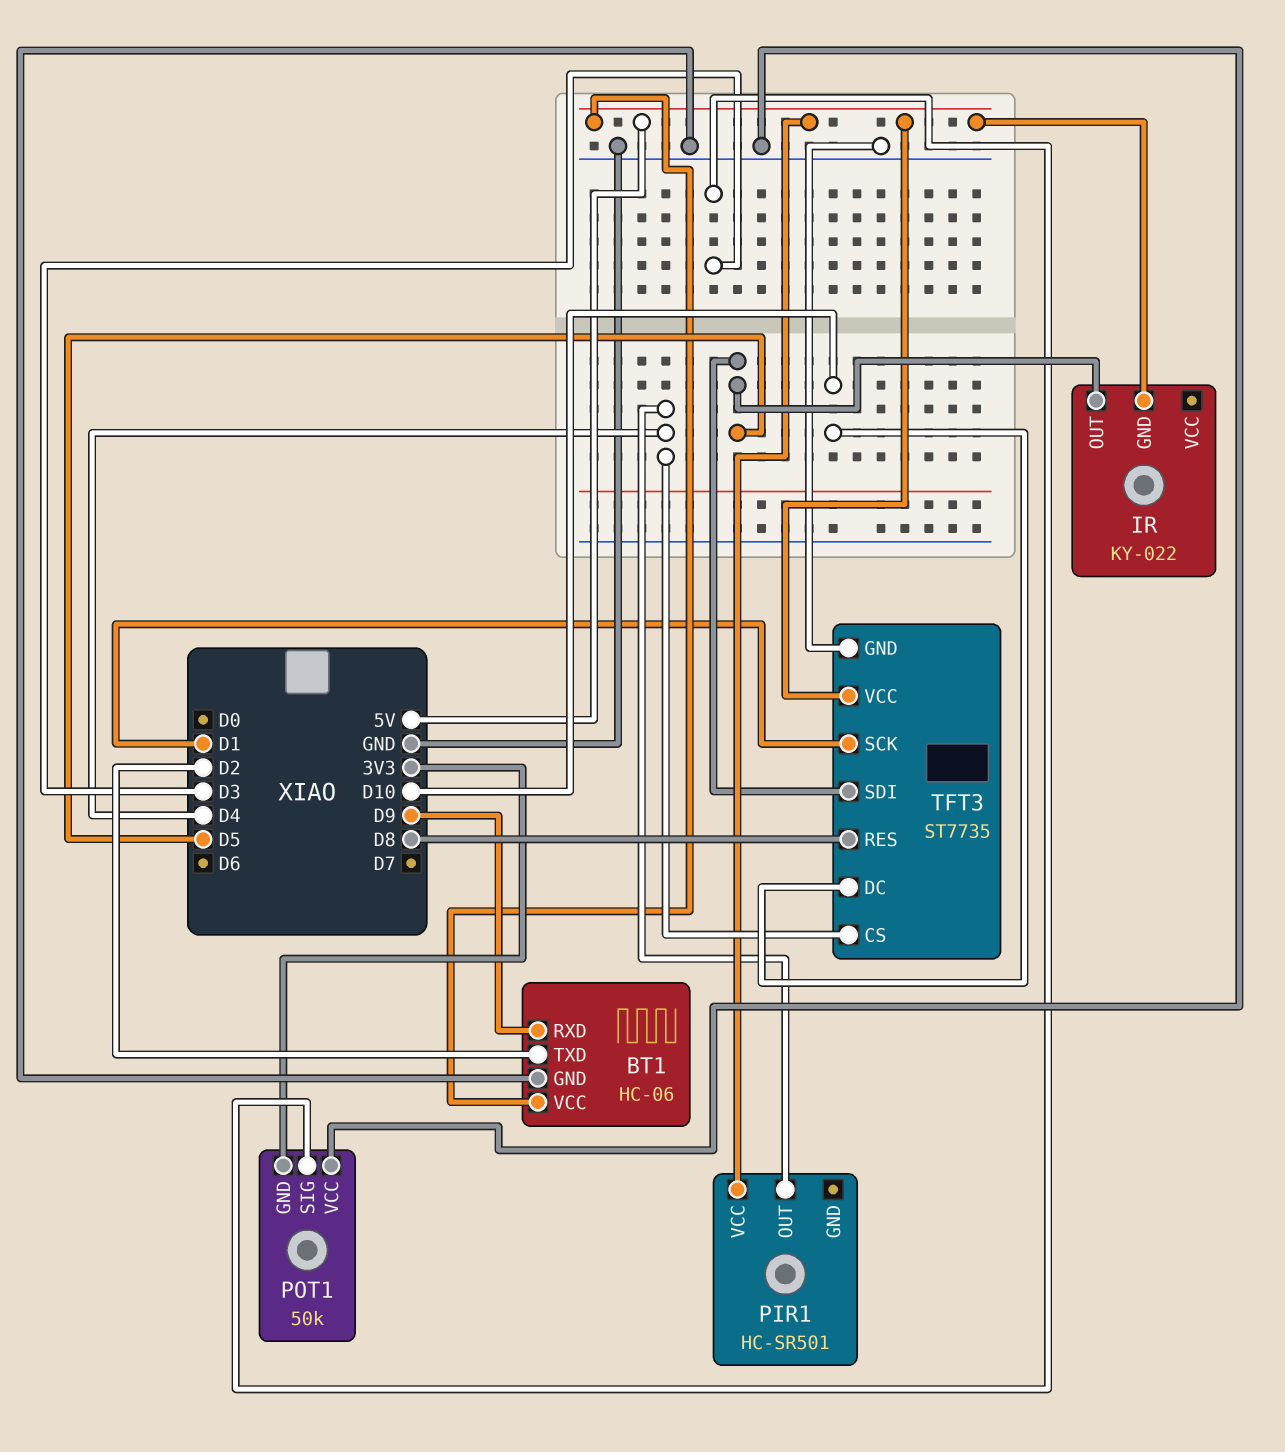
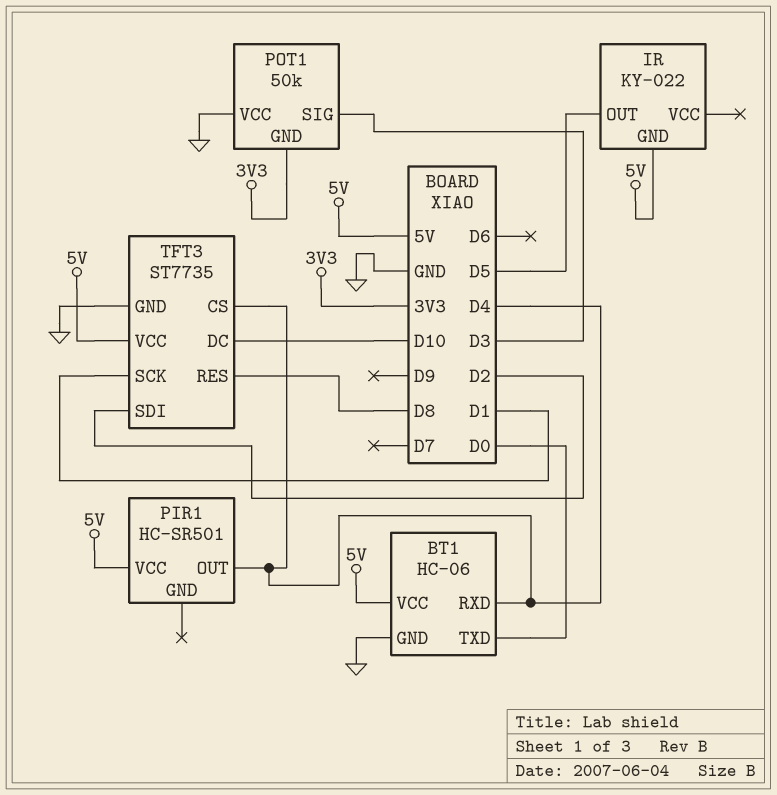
BT1 pin RXD: D9 -> D4
BT1 pin TXD: D2 -> D0
TFT3 pin SDI: D5 -> D2

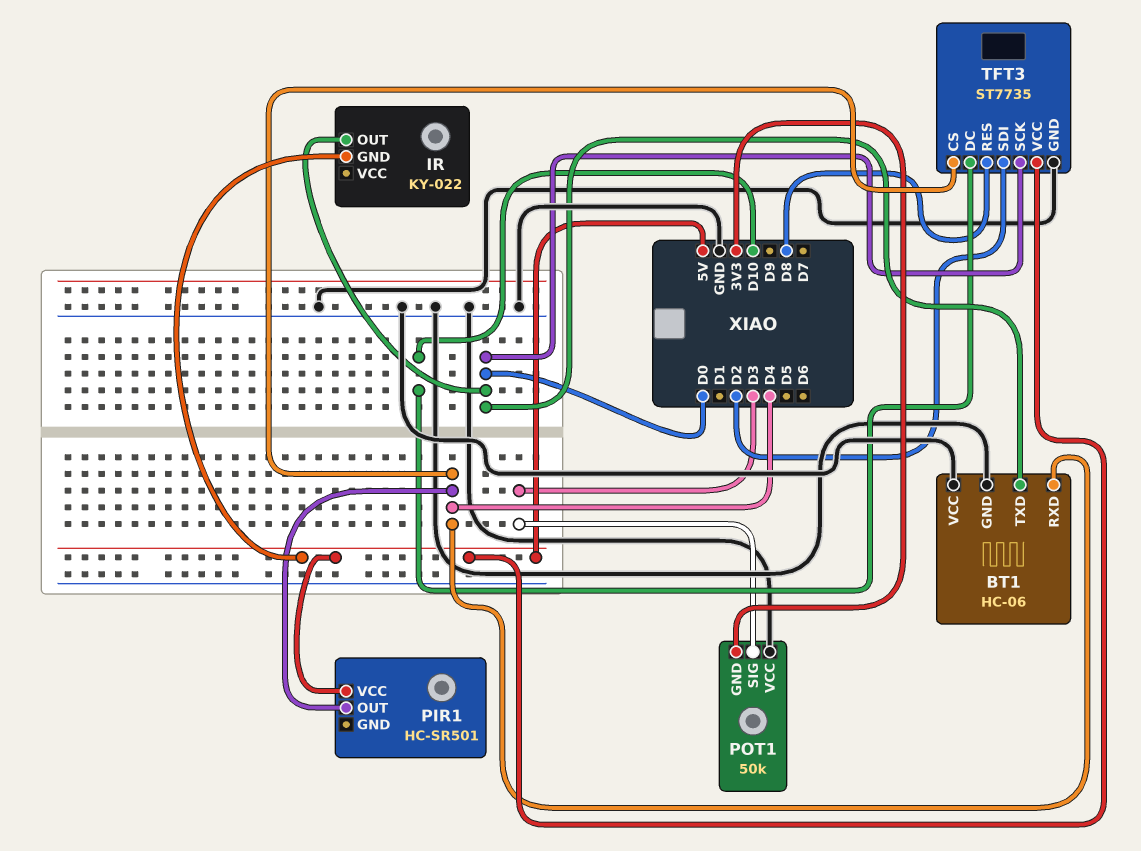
BT1 pin VCC: 5V -> GND
IR pin OUT: D5 -> D0
TFT3 pin SCK: D1 -> D0

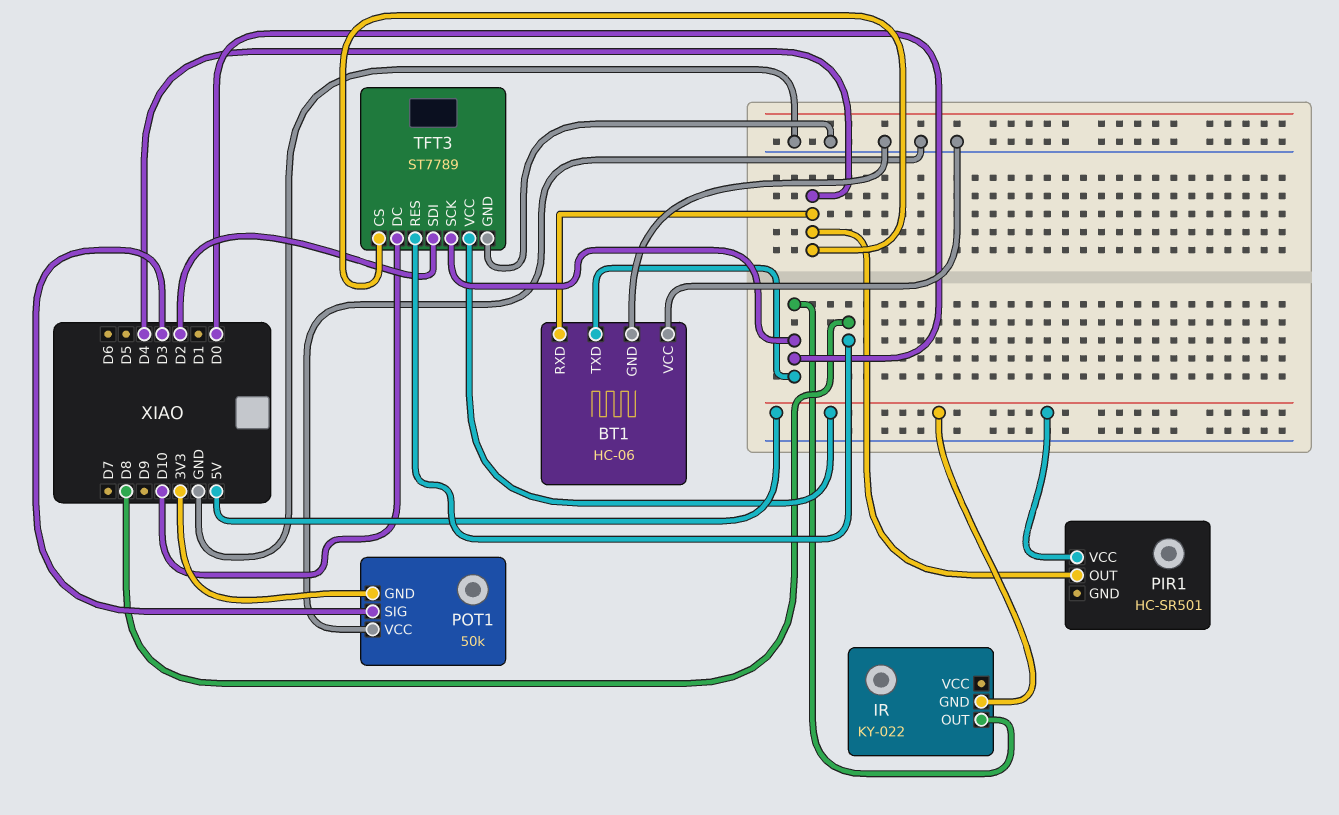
TFT3: ST7735 -> ST7789

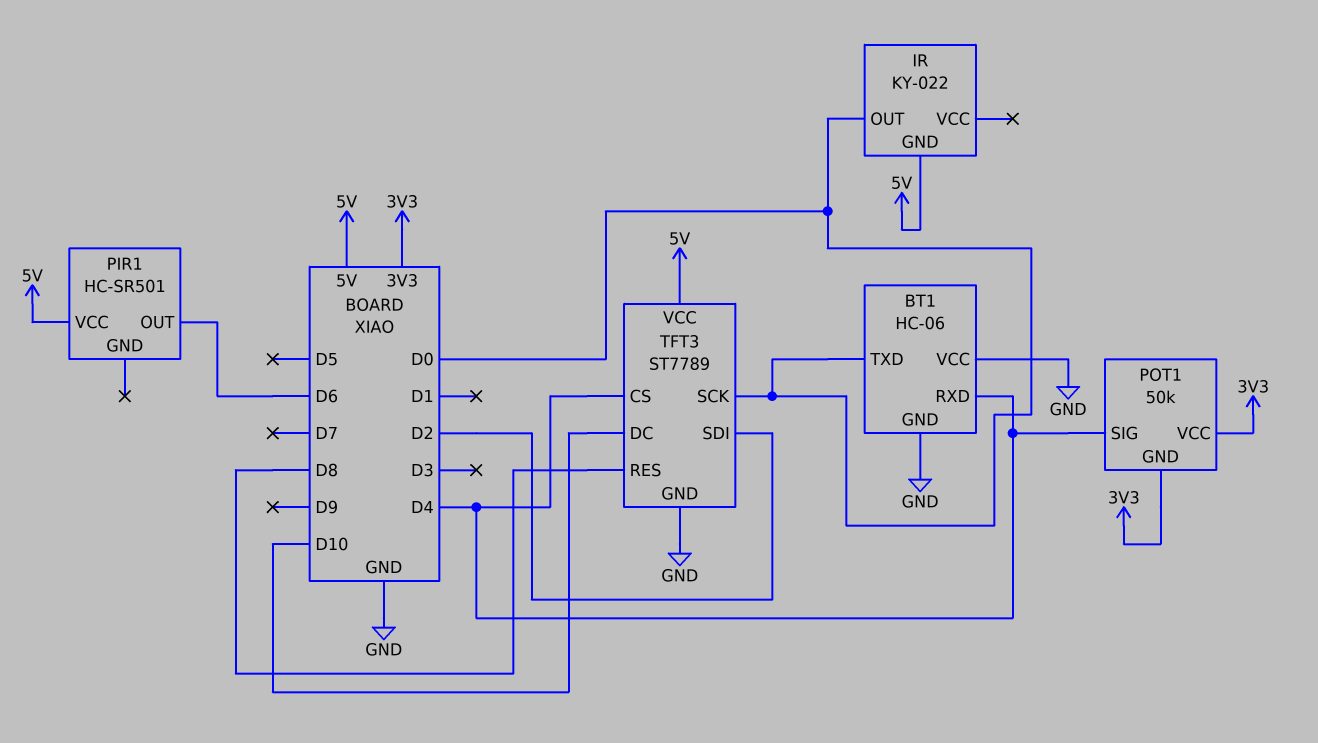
PIR1 pin OUT: D4 -> D6
POT1 pin SIG: D3 -> D4
POT1 pin VCC: GND -> 3V3

